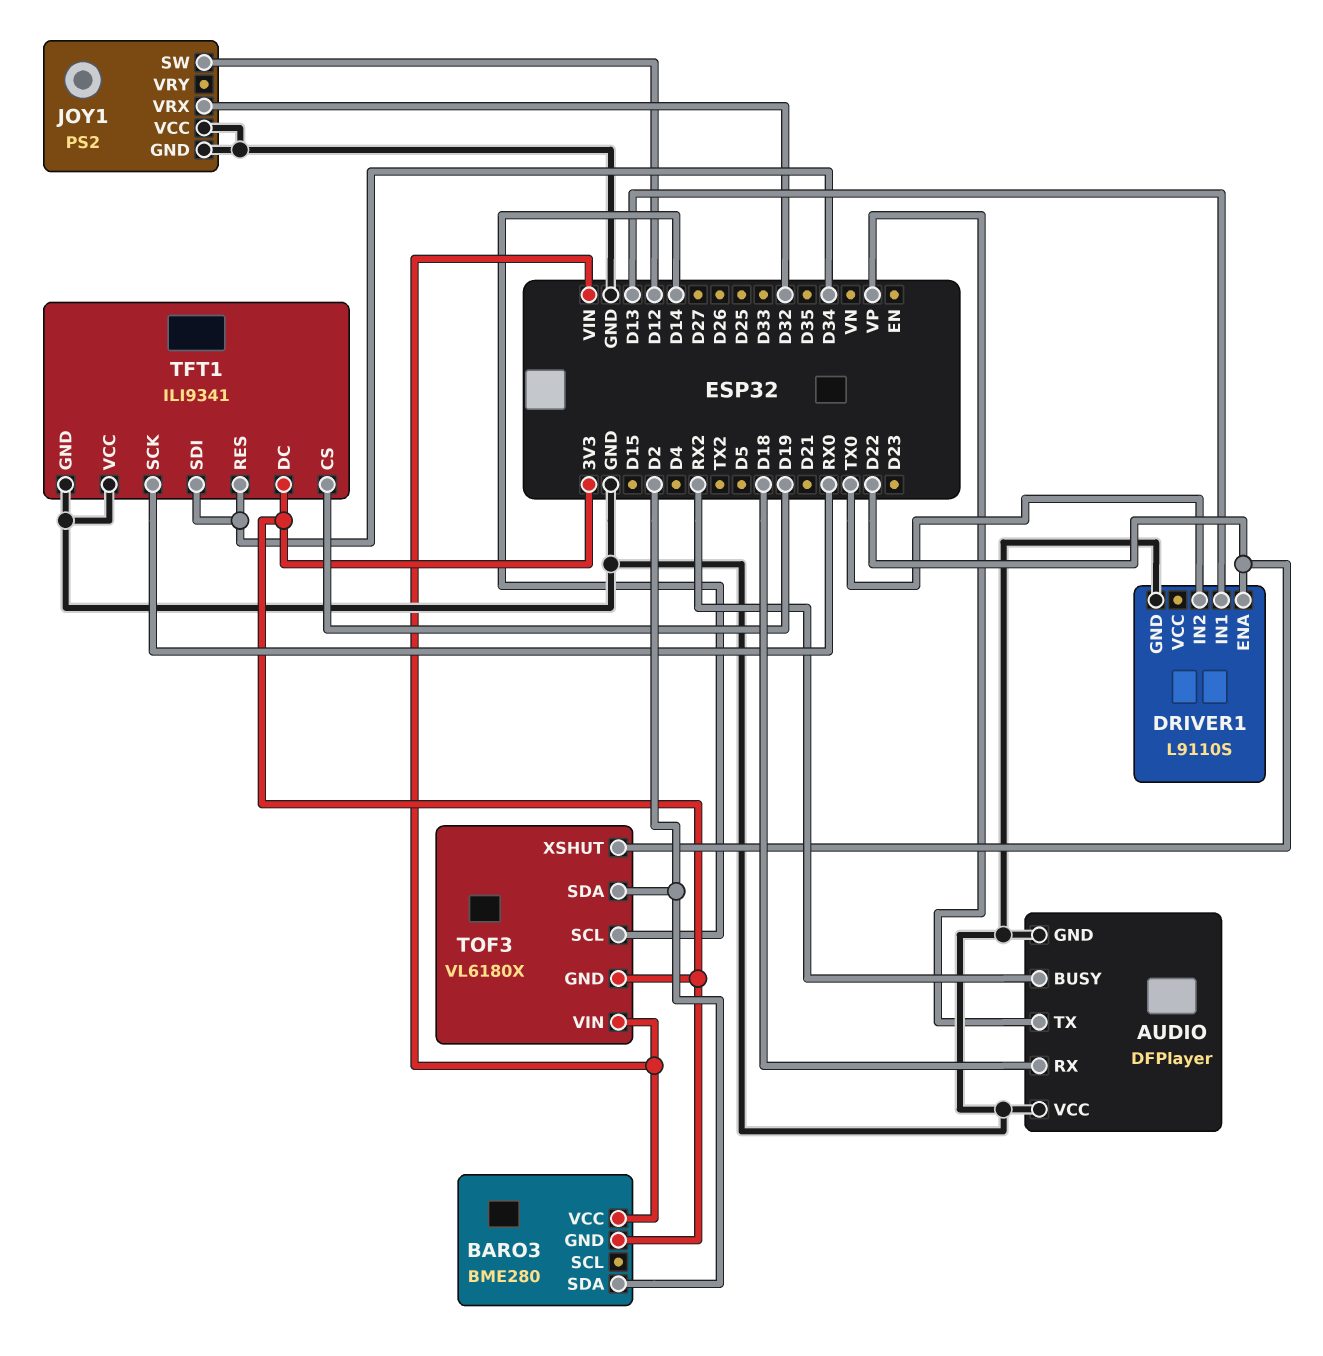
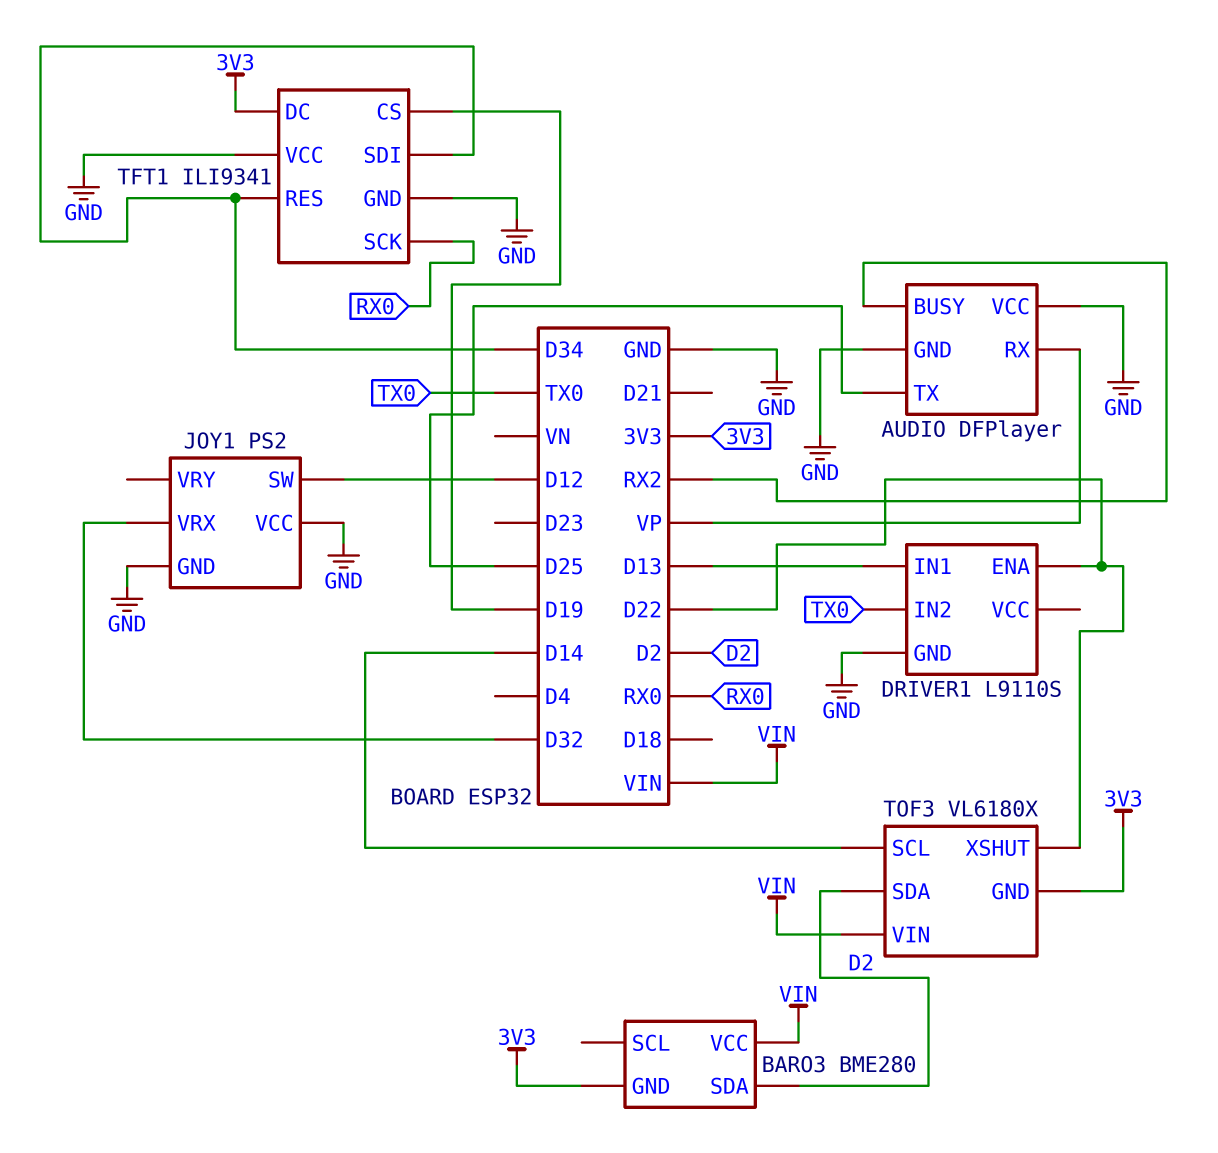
AUDIO pin RX: D18 -> VP
AUDIO pin TX: VP -> D25

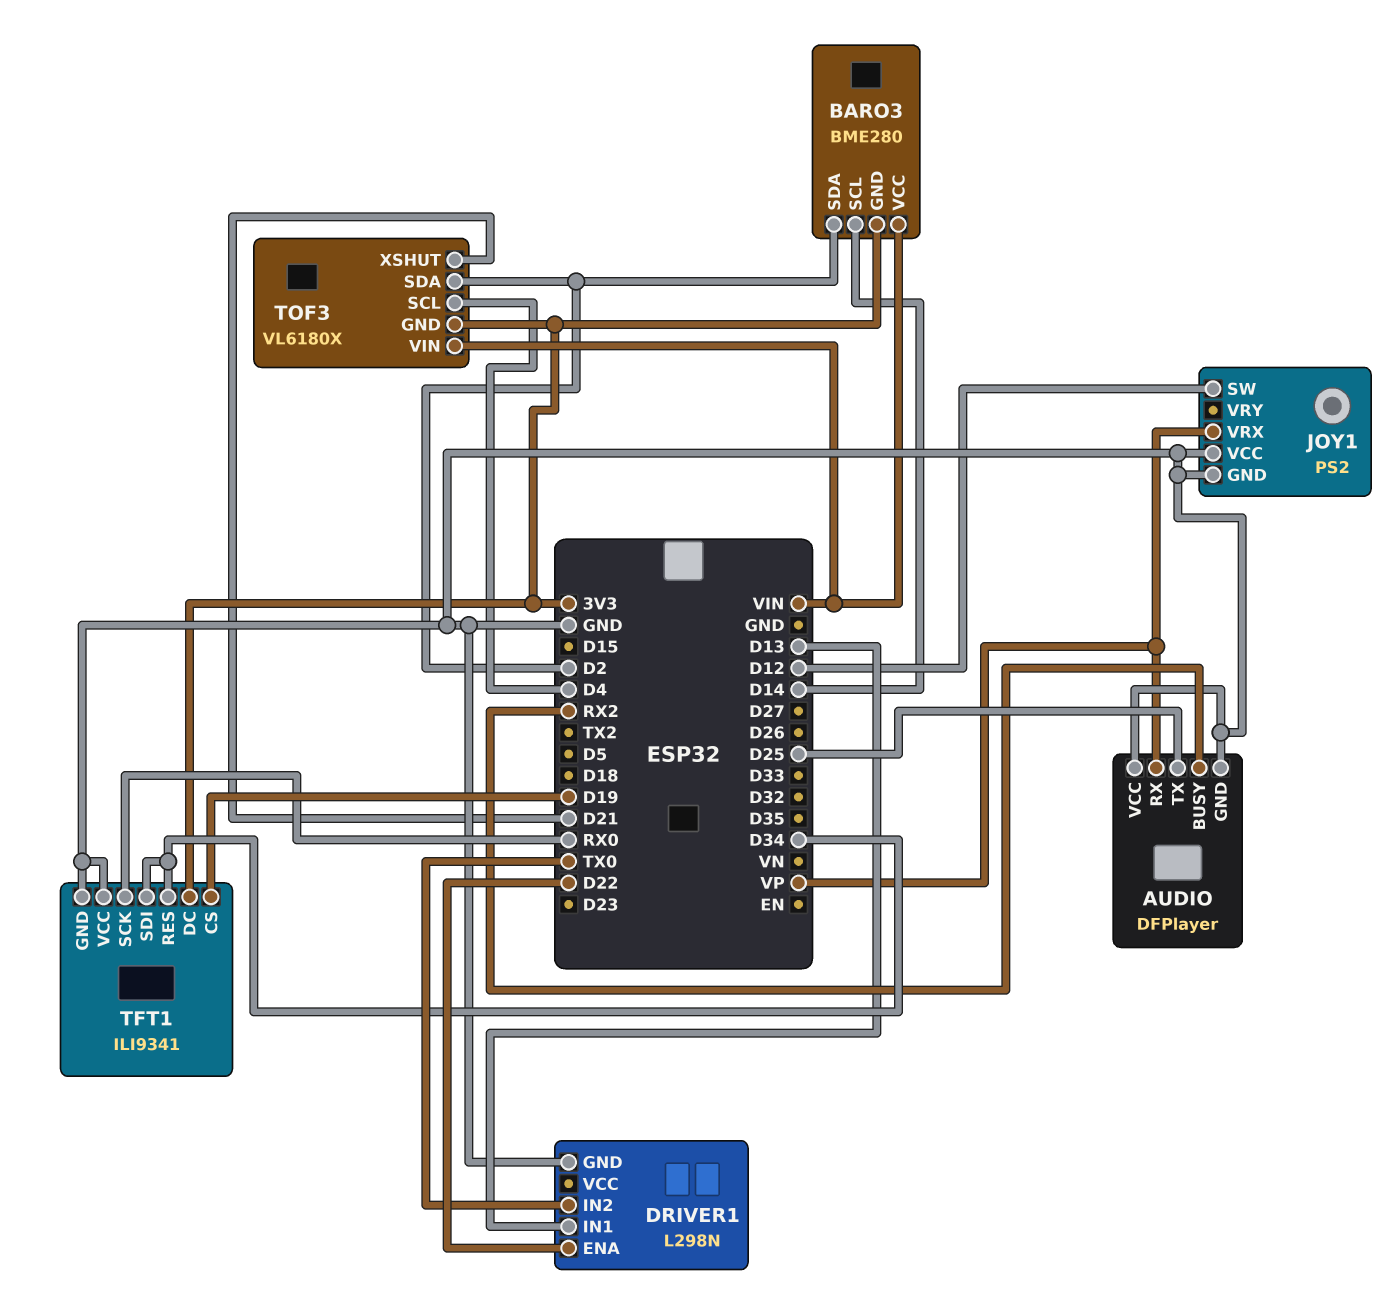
BARO3 pin SCL: none -> D14
DRIVER1: L9110S -> L298N
JOY1 pin VRX: D32 -> VP
TOF3 pin SCL: D14 -> D4
TOF3 pin XSHUT: D22 -> D21

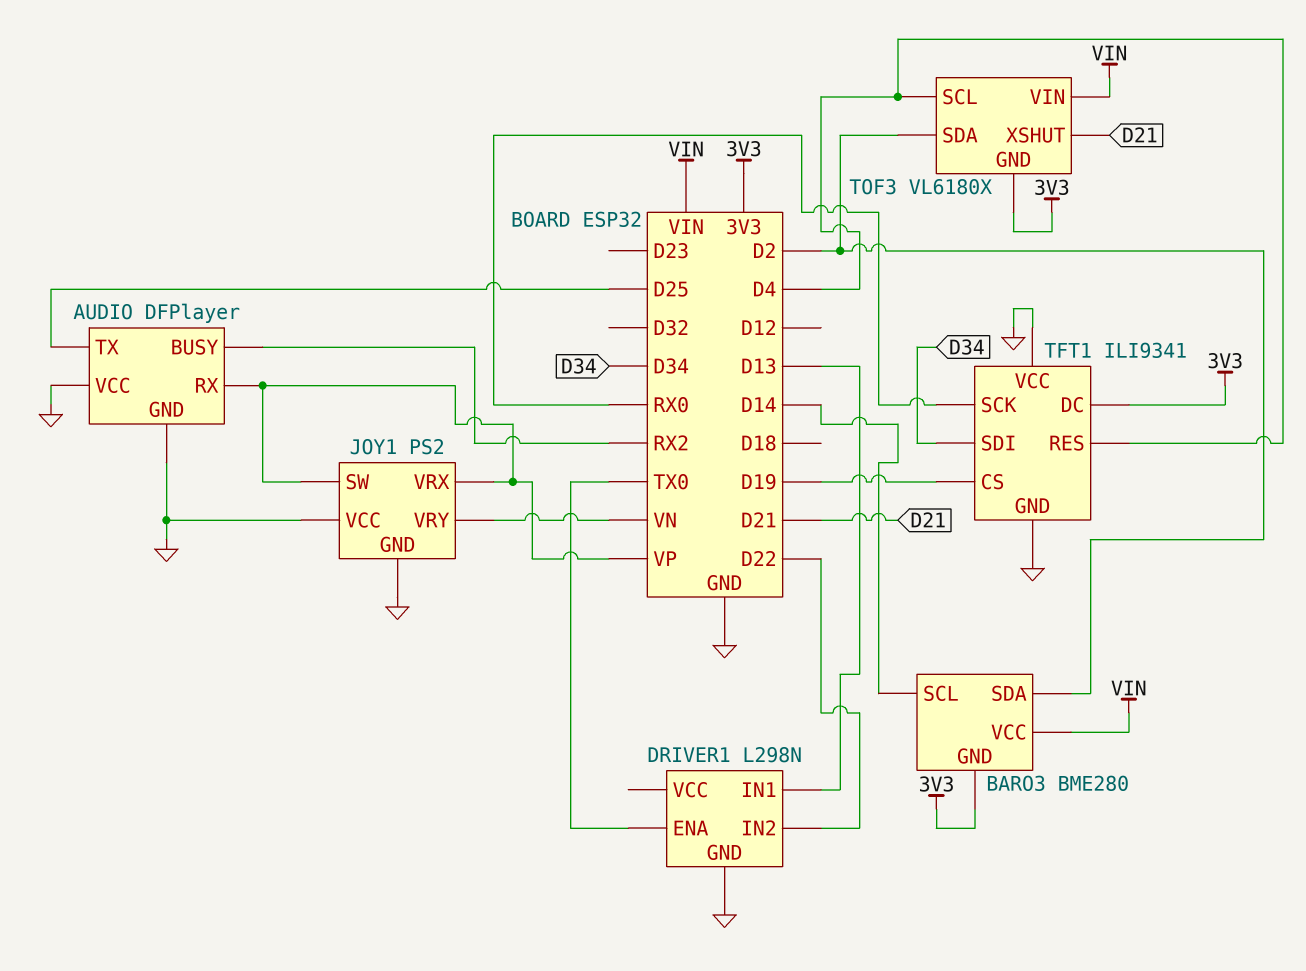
DRIVER1 pin ENA: D22 -> TX0
DRIVER1 pin IN2: TX0 -> D22
JOY1 pin SW: D12 -> VP
JOY1 pin VRY: none -> VN
TFT1 pin RES: D34 -> D4

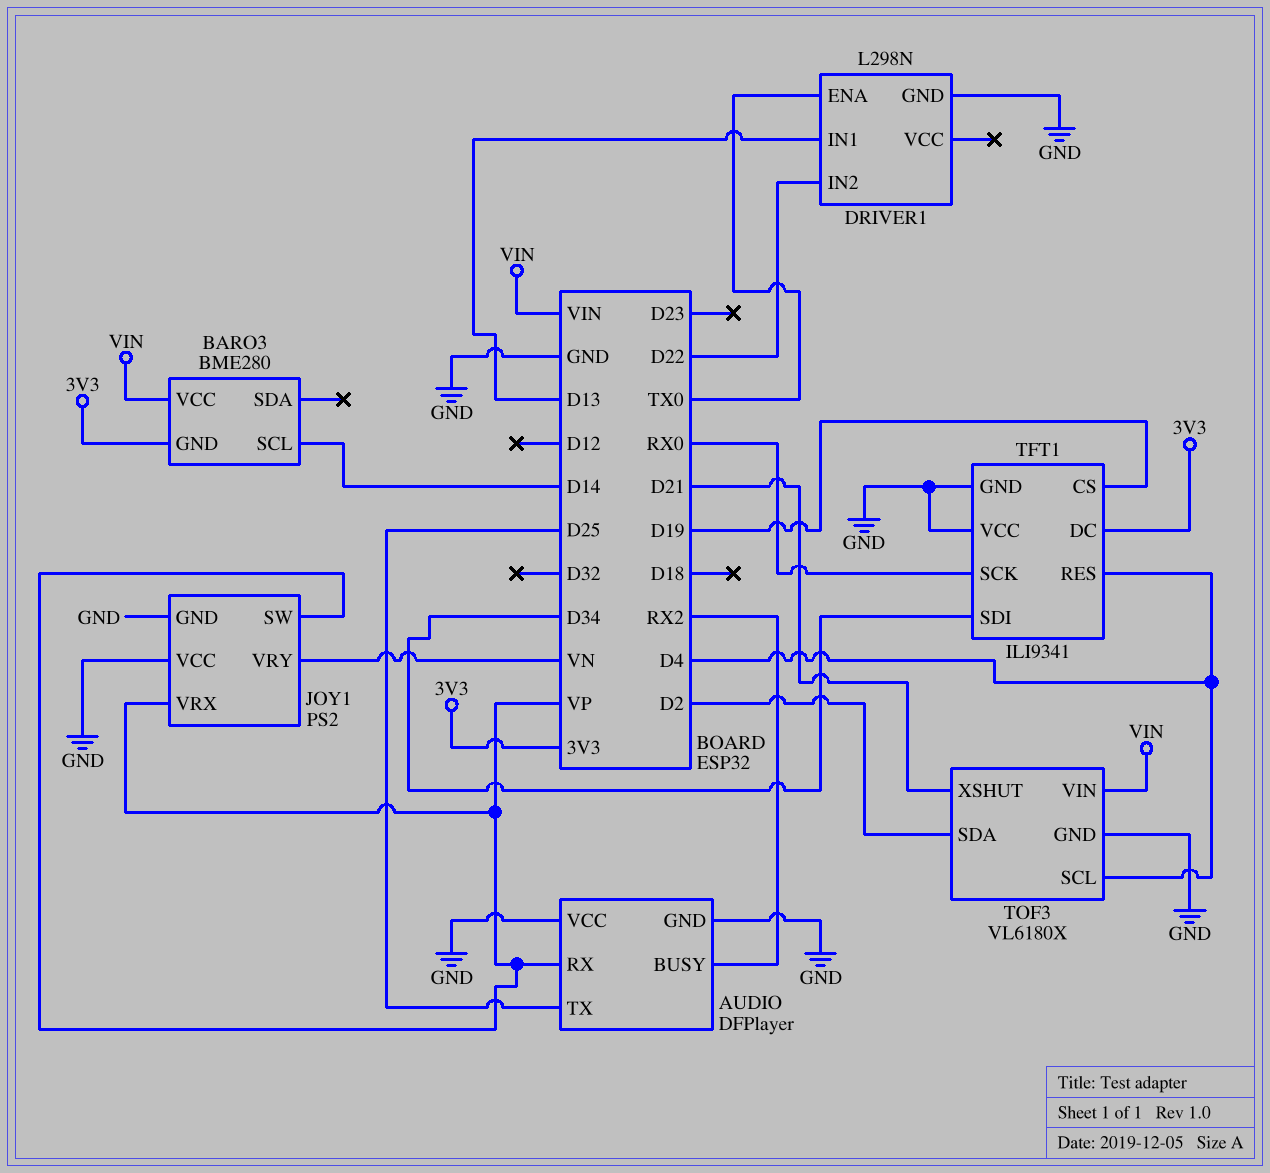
BARO3 pin SDA: D2 -> none
TOF3 pin GND: 3V3 -> GND

